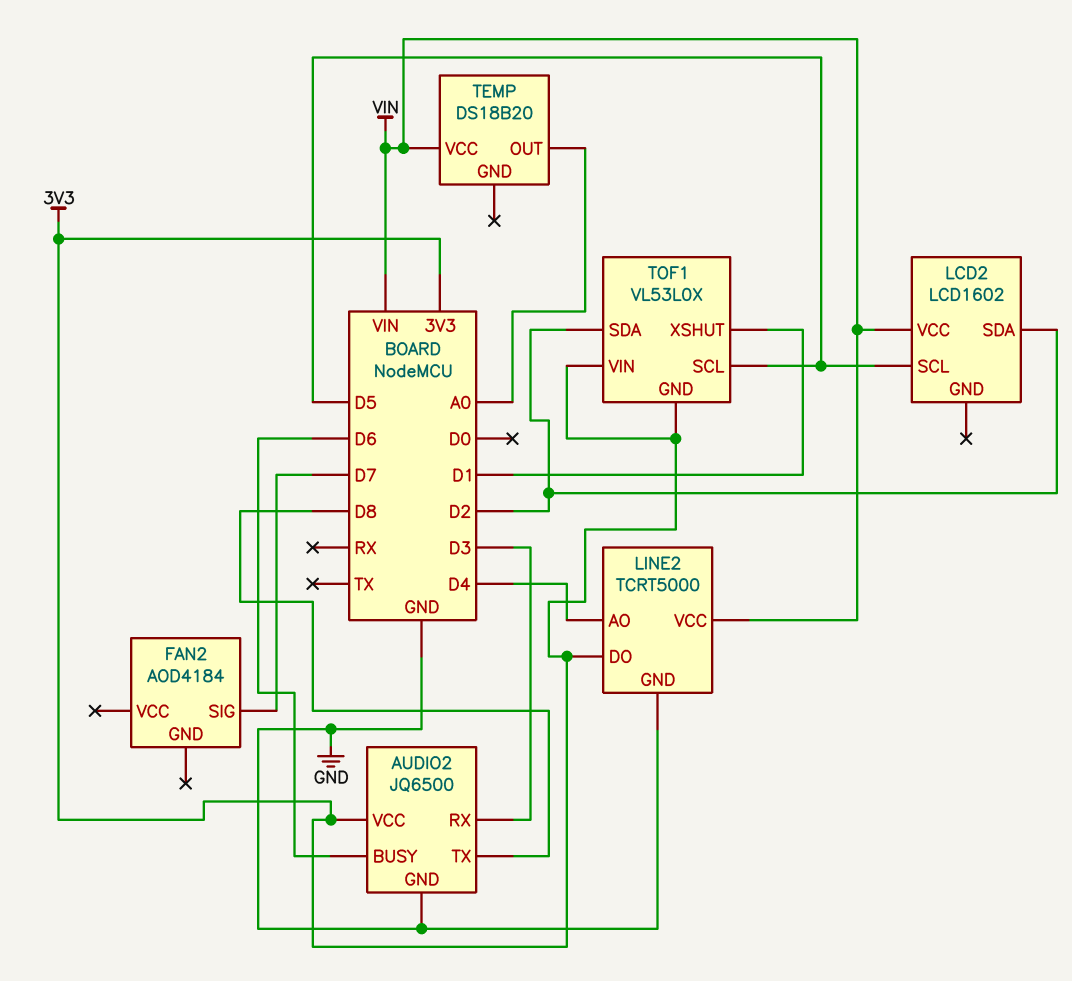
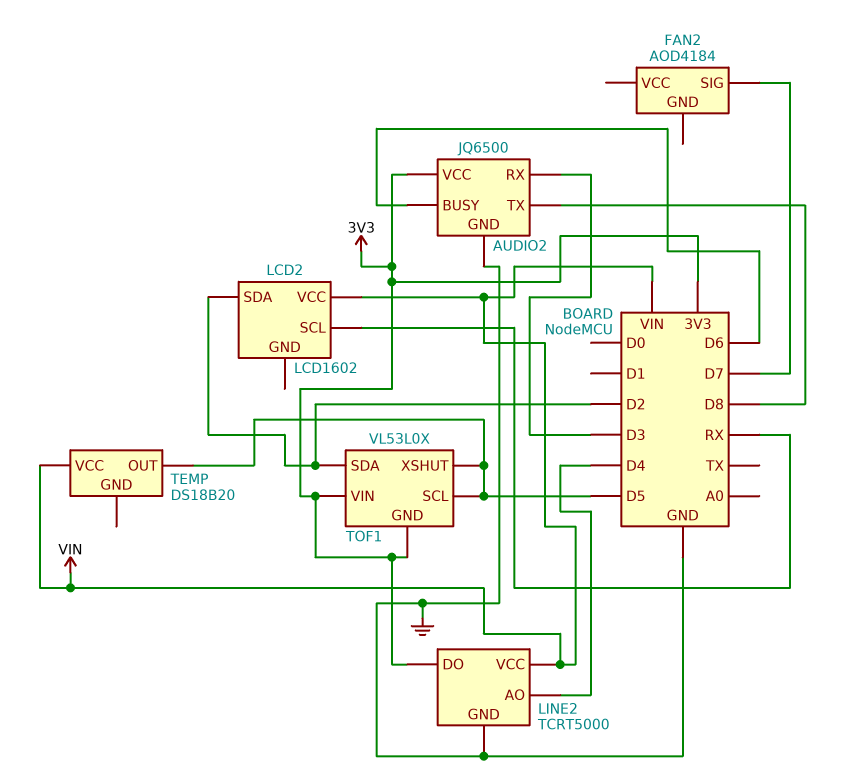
LCD2 pin SCL: D5 -> RX
TEMP pin OUT: A0 -> D5
TOF1 pin XSHUT: D1 -> D5

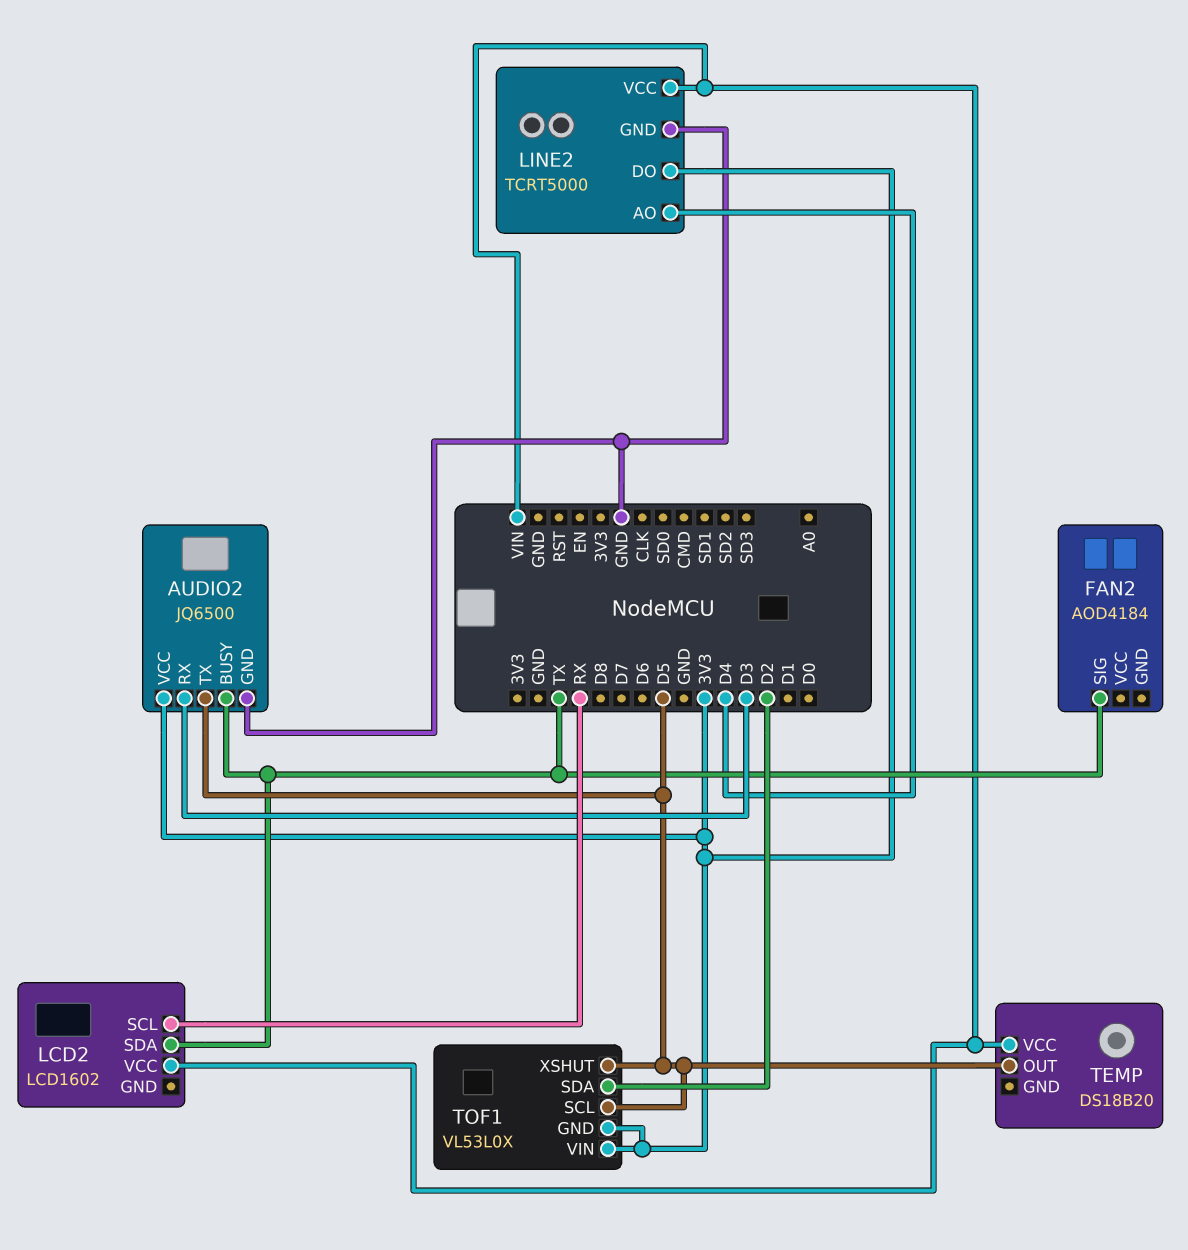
AUDIO2 pin BUSY: D6 -> TX
AUDIO2 pin TX: D8 -> D5
FAN2 pin SIG: D7 -> TX
LCD2 pin SDA: D2 -> TX

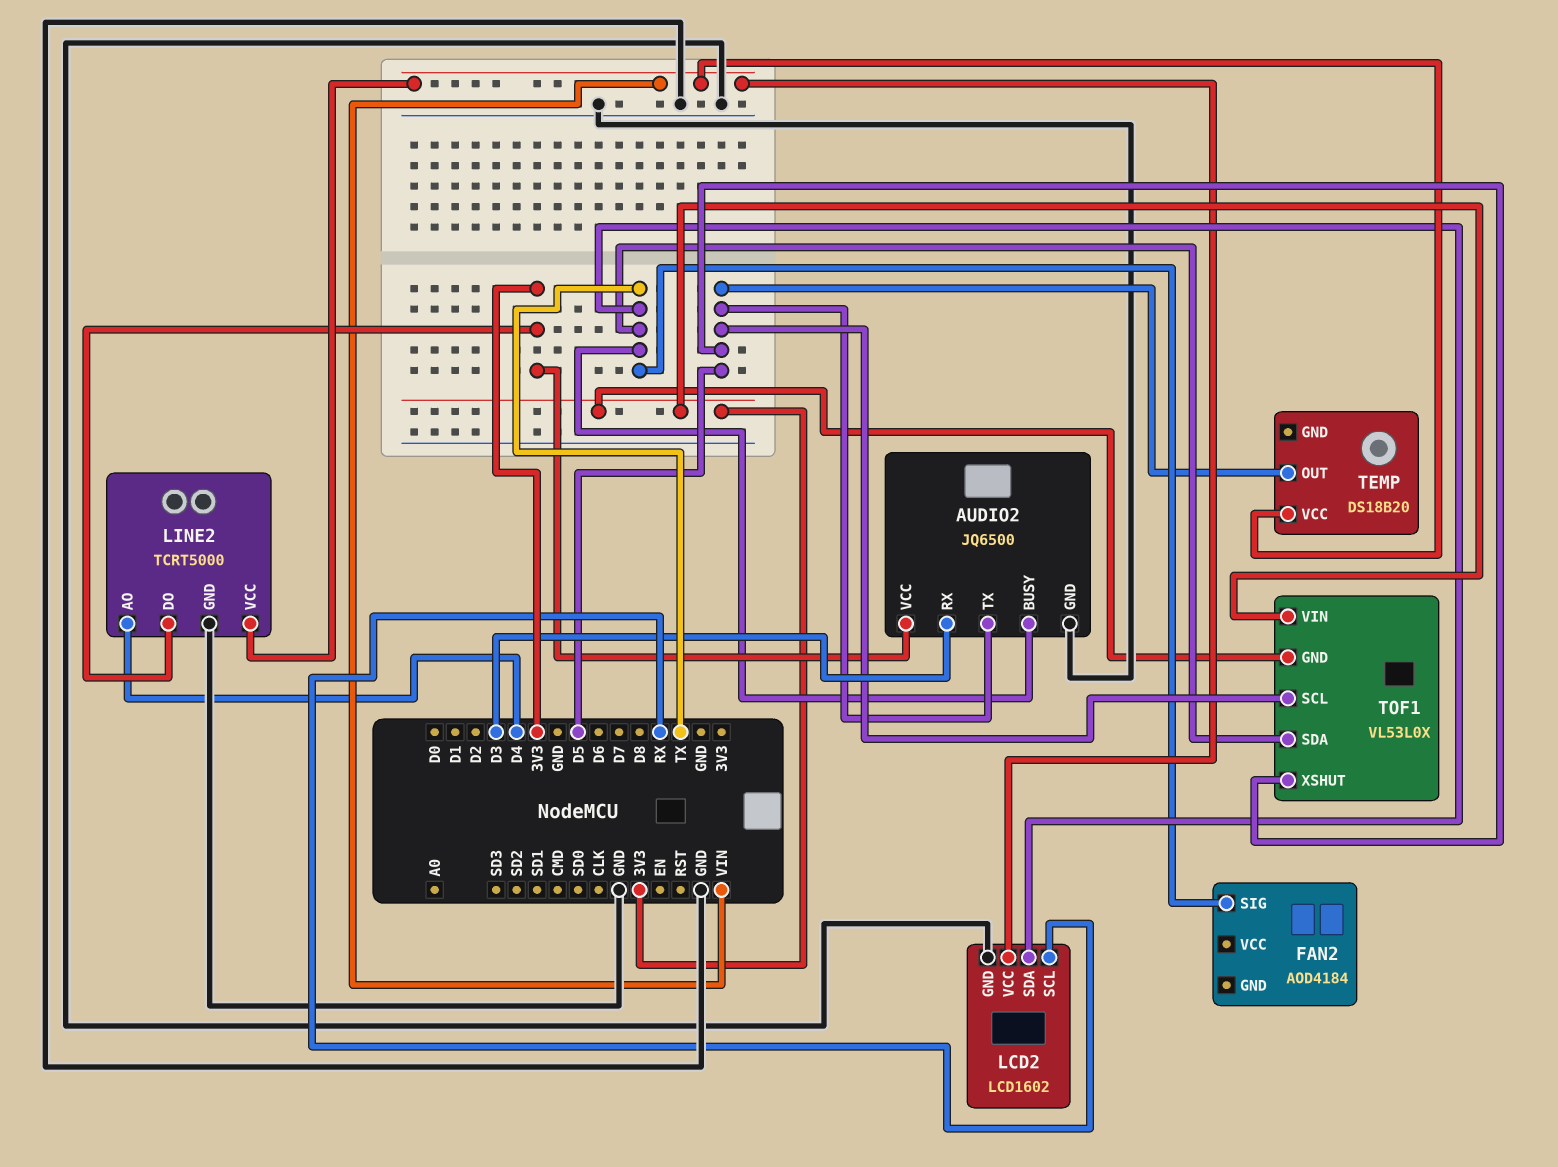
LCD2 pin GND: none -> GND
TOF1 pin SDA: D2 -> TX

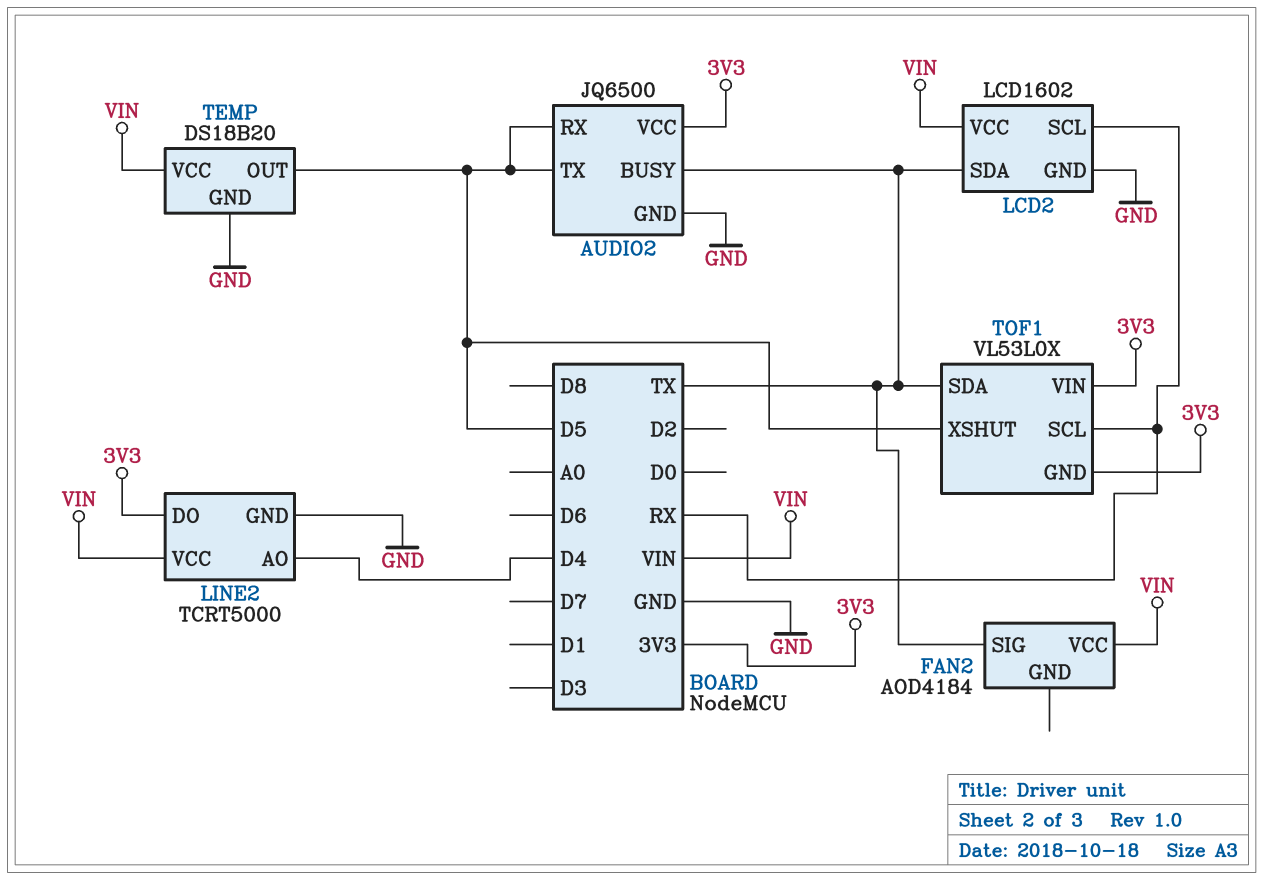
AUDIO2 pin RX: D3 -> D5
FAN2 pin VCC: none -> VIN
TEMP pin GND: none -> GND
TOF1 pin SCL: D5 -> RX

